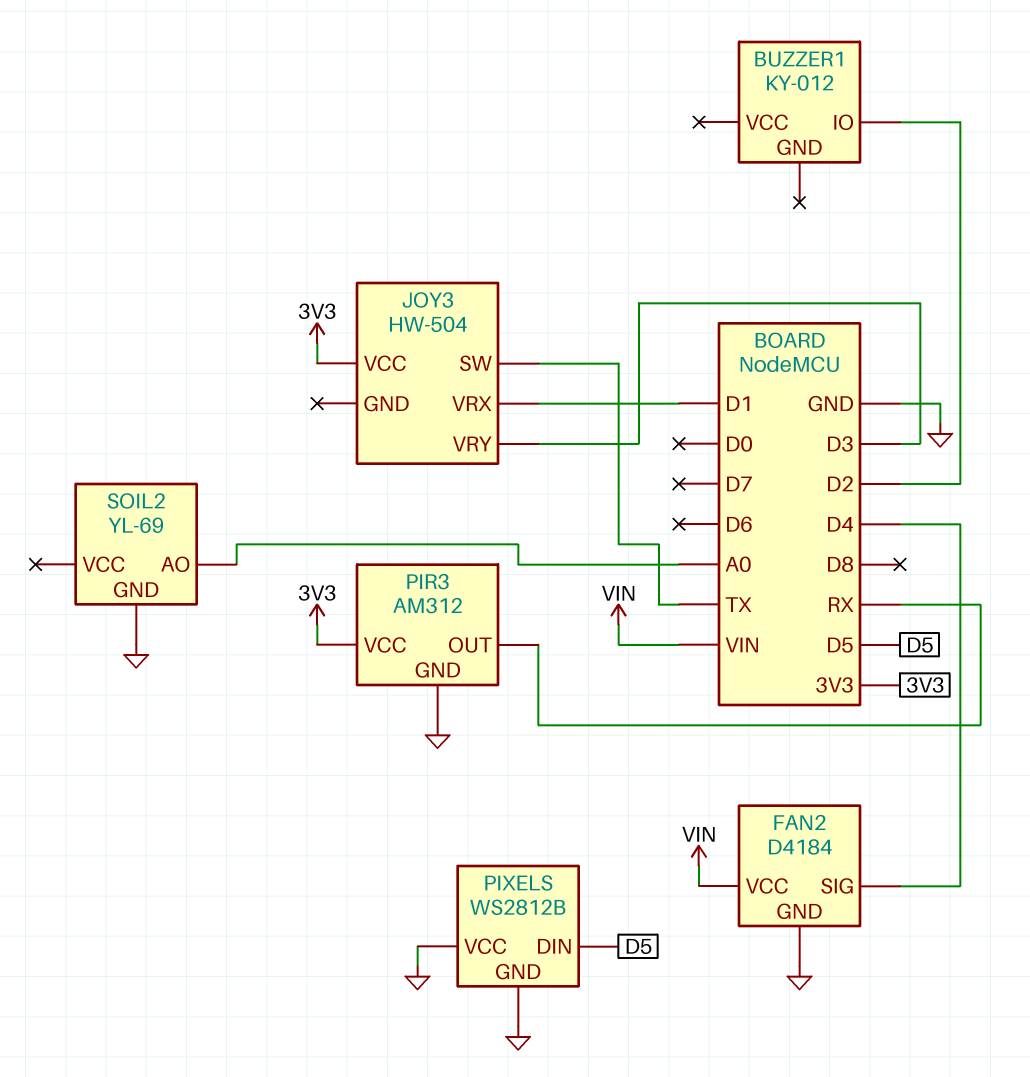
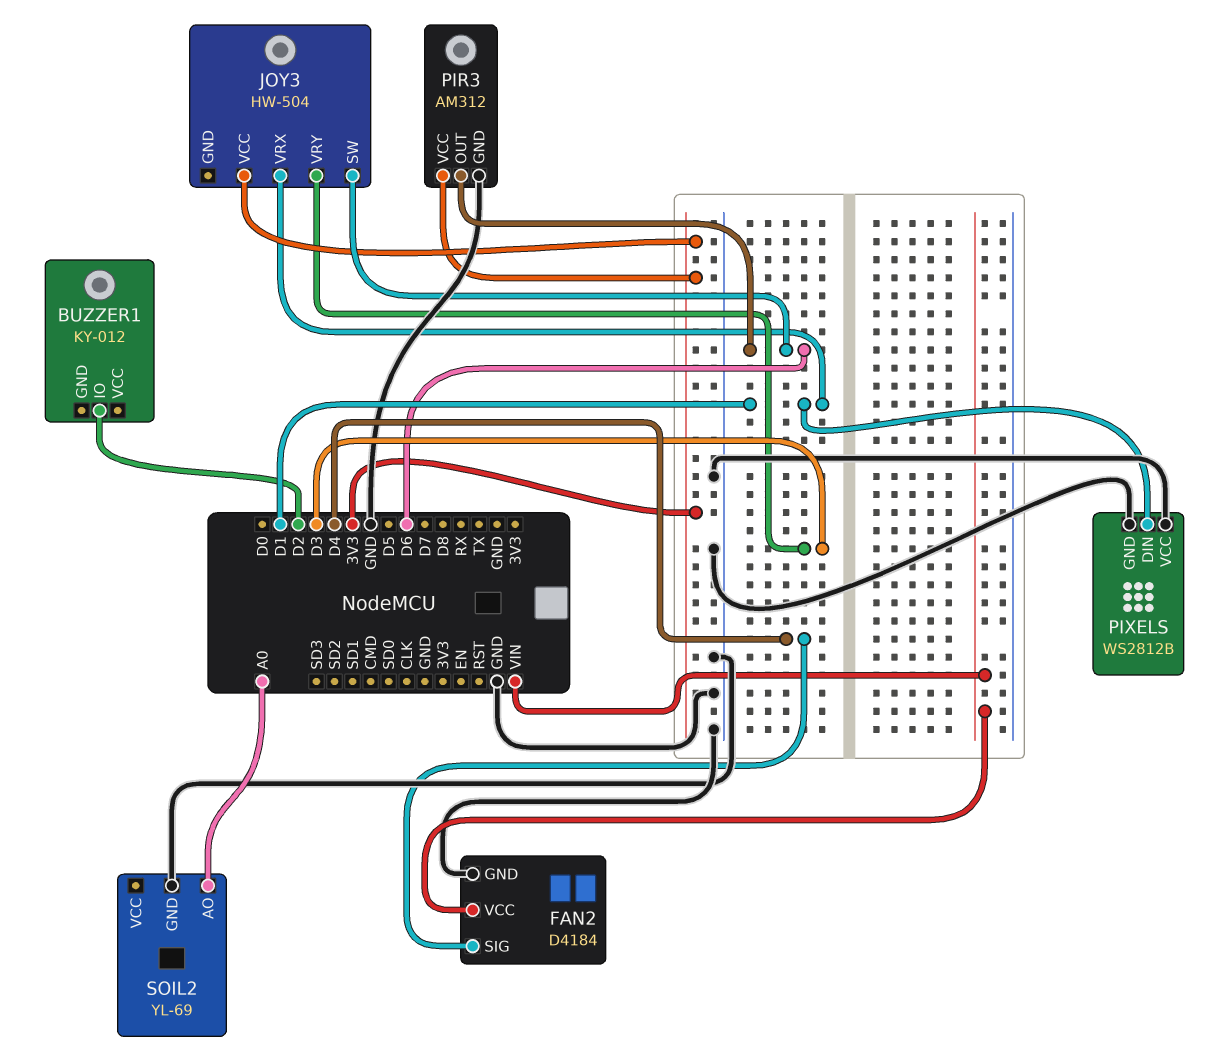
JOY3 pin SW: TX -> D6
PIR3 pin OUT: RX -> D6
PIXELS pin DIN: D5 -> D1

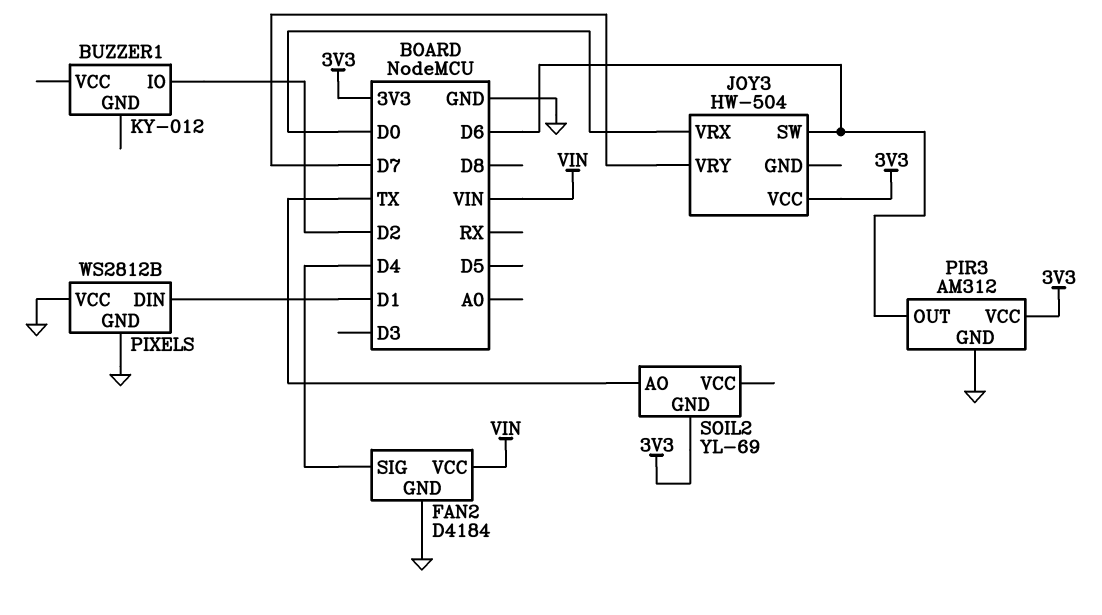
JOY3 pin VRX: D1 -> D0
JOY3 pin VRY: D3 -> D7
SOIL2 pin AO: A0 -> TX
SOIL2 pin GND: GND -> 3V3

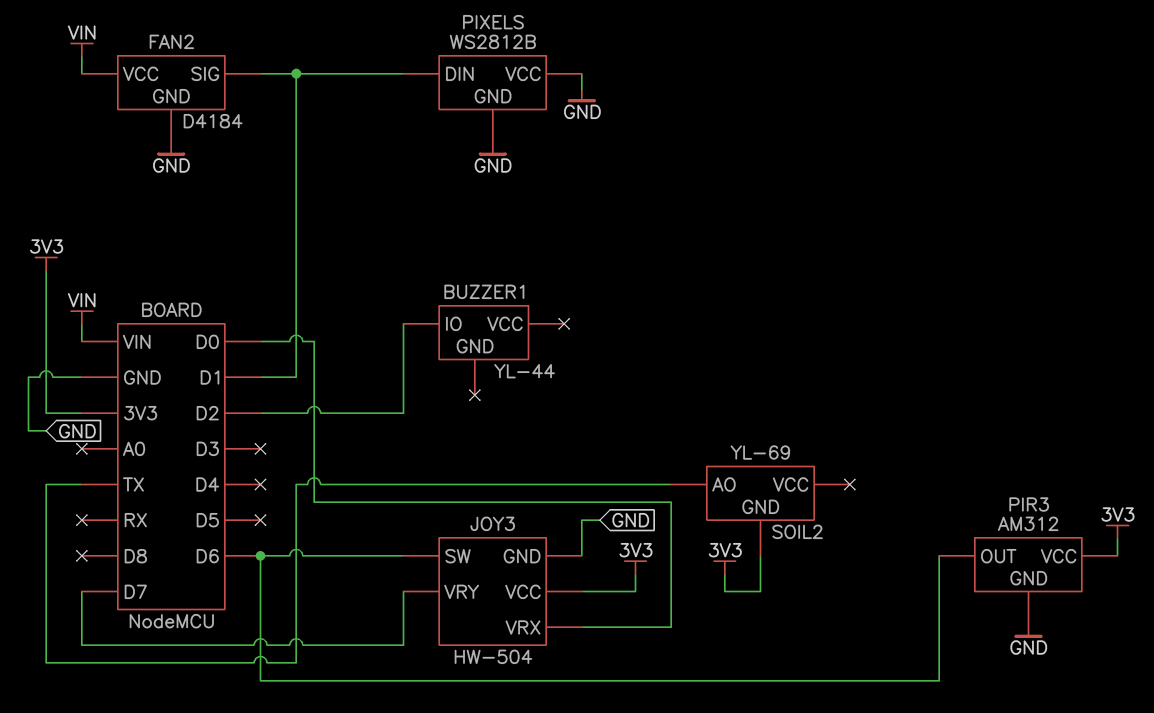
BUZZER1: KY-012 -> YL-44
FAN2 pin SIG: D4 -> D1
JOY3 pin GND: none -> GND

